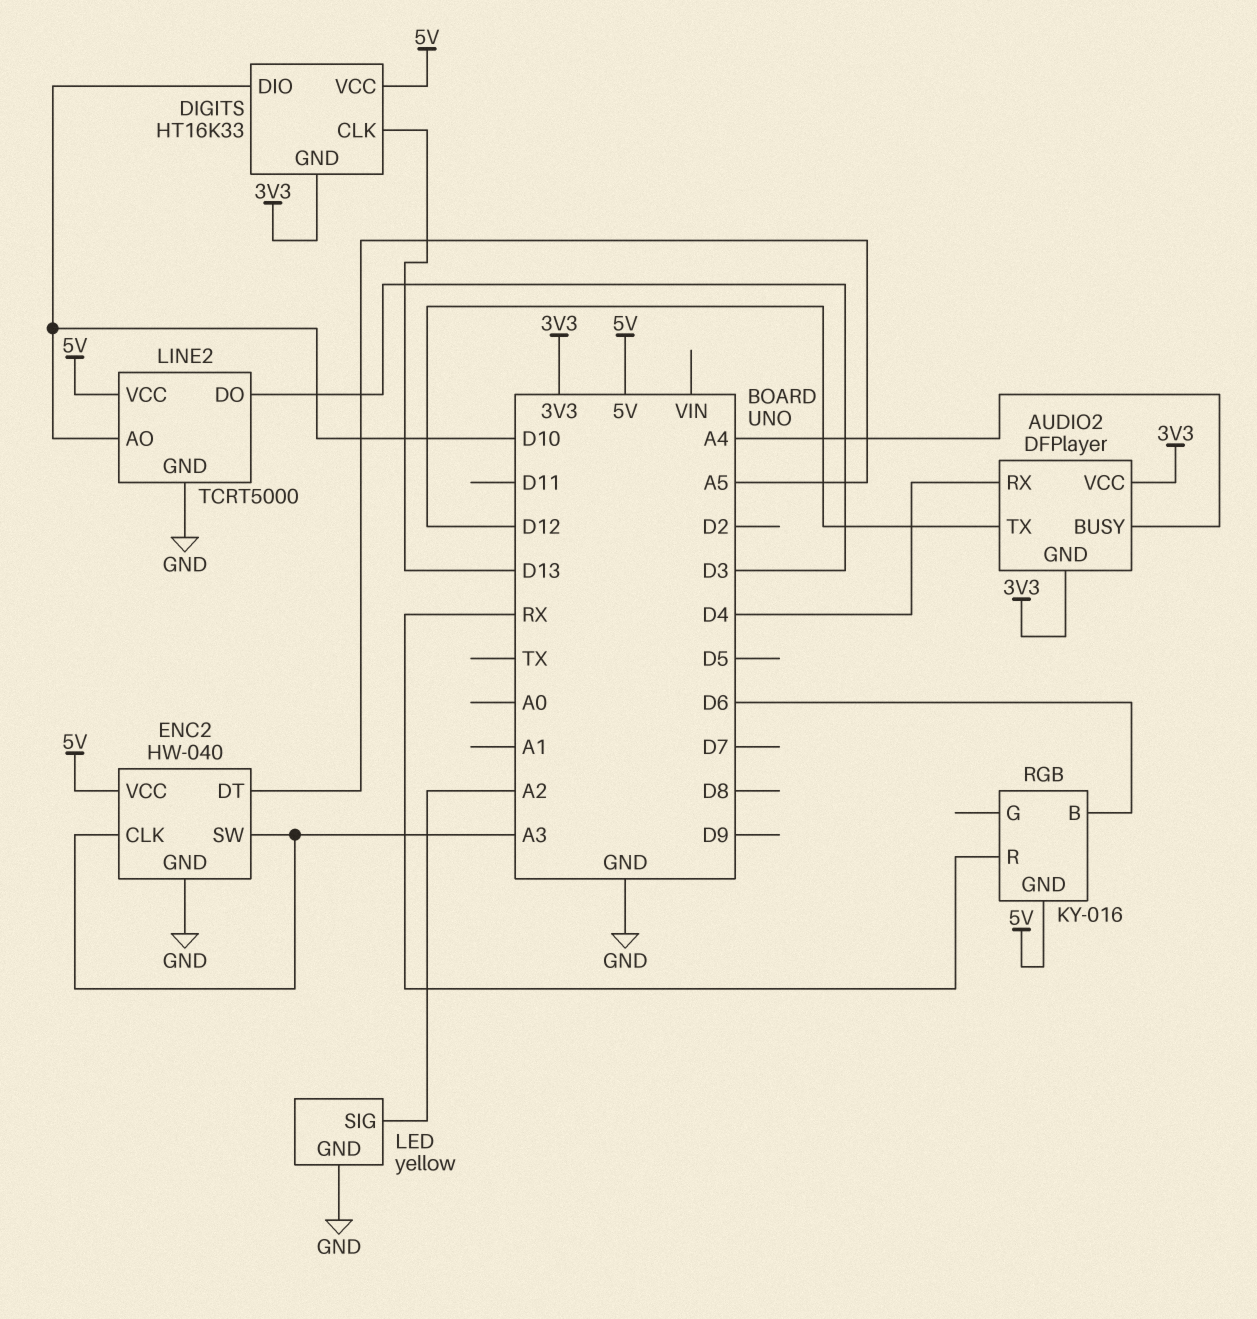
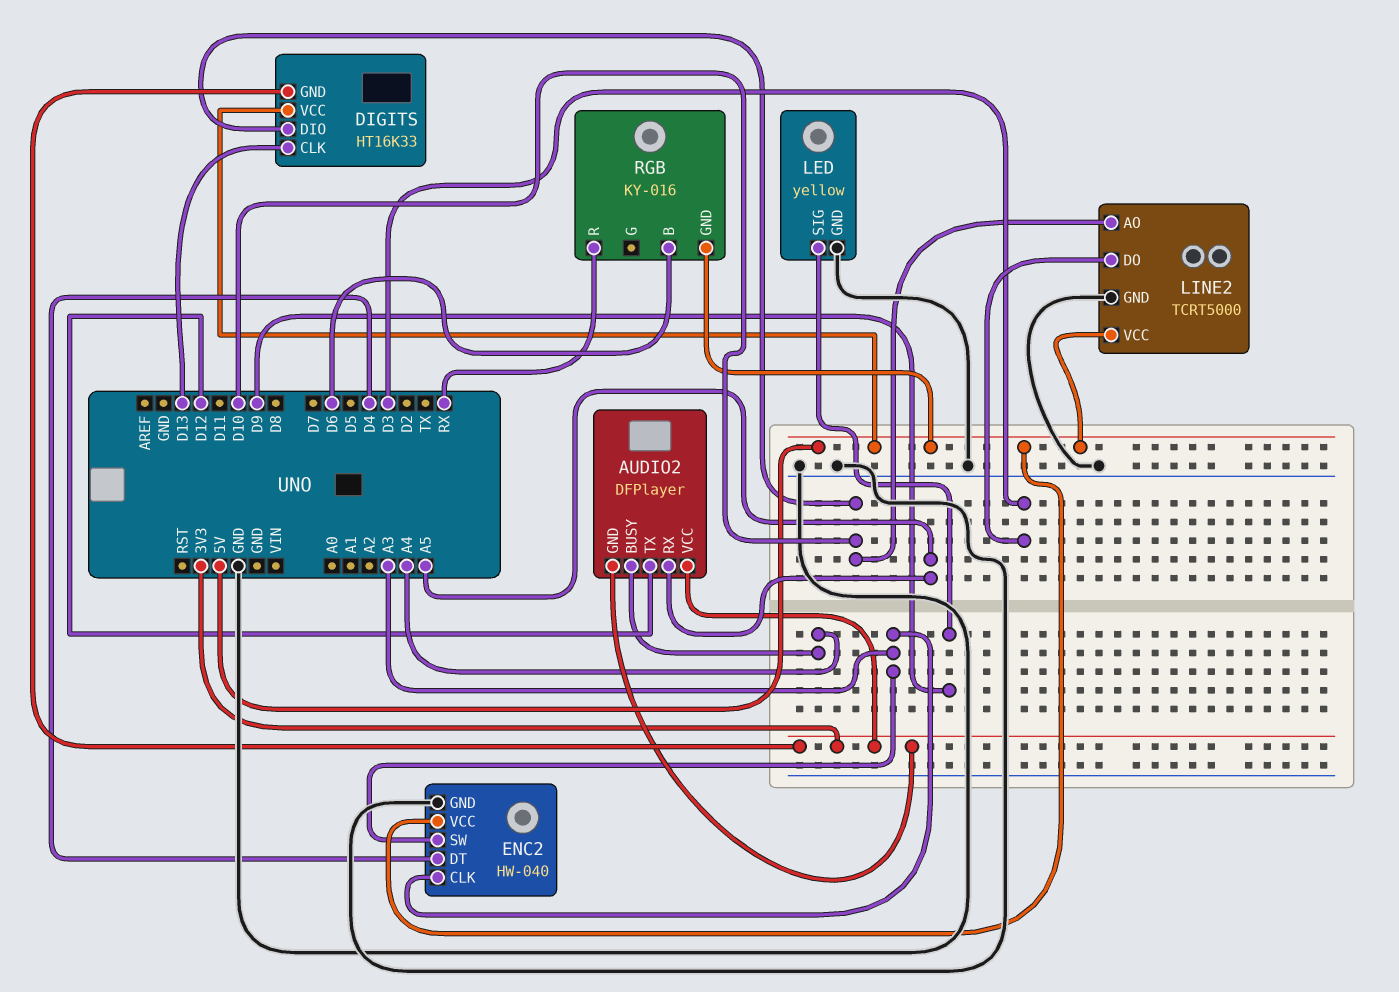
AUDIO2 pin RX: D4 -> A5
ENC2 pin DT: A5 -> D4
LED pin SIG: A2 -> D9

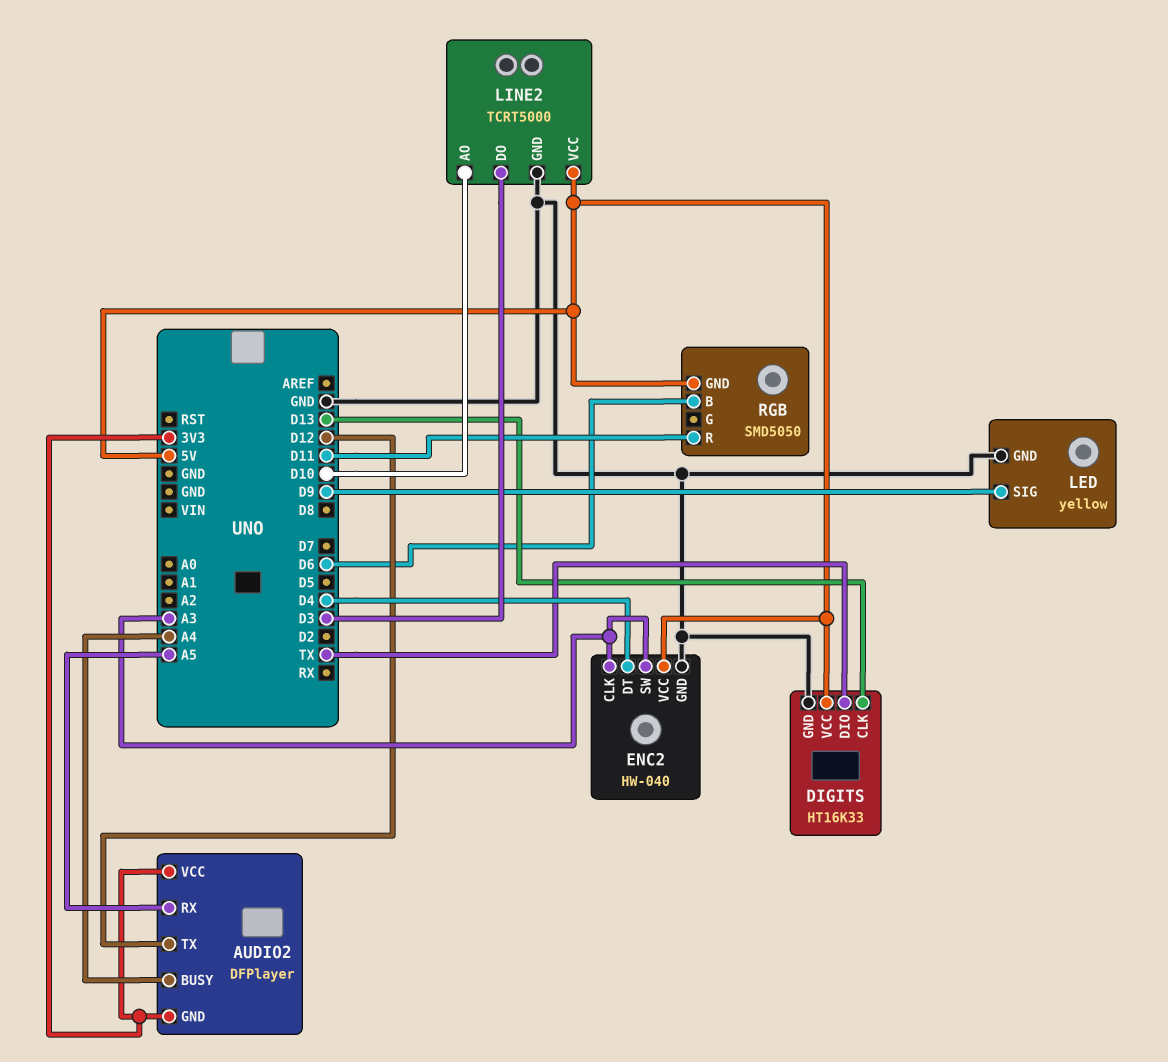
DIGITS pin DIO: D10 -> TX
DIGITS pin GND: 3V3 -> GND
RGB: KY-016 -> SMD5050
RGB pin R: RX -> D11

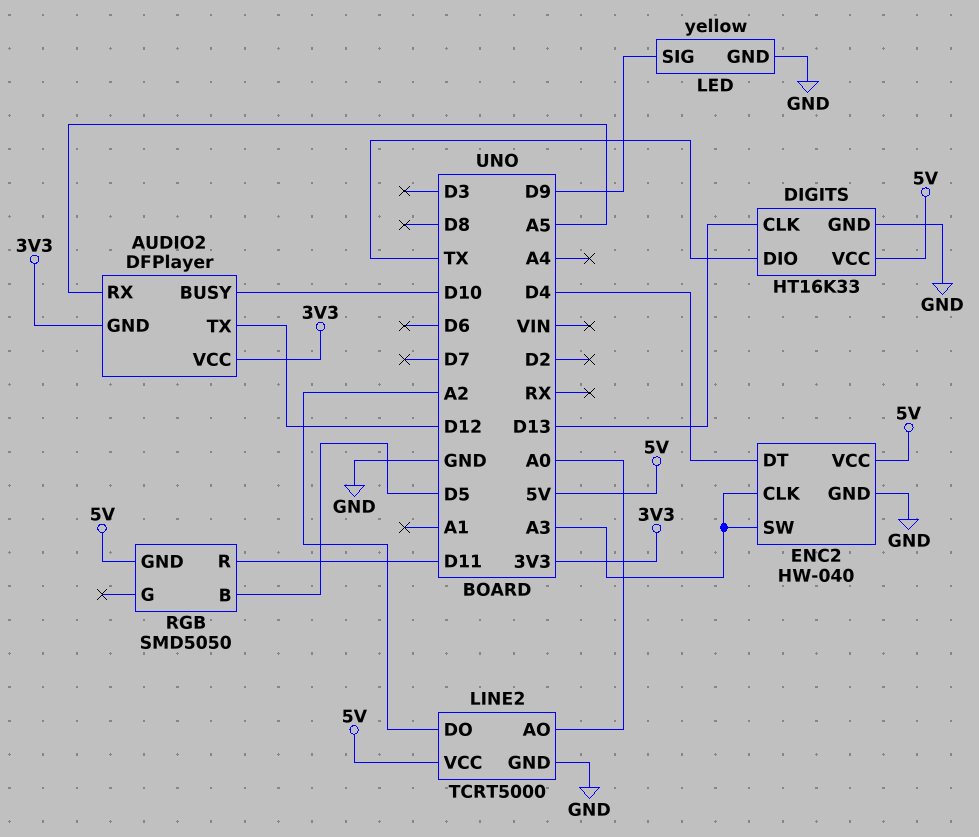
AUDIO2 pin BUSY: A4 -> D10
LINE2 pin AO: D10 -> A0
LINE2 pin DO: D3 -> A2
RGB pin B: D6 -> D5

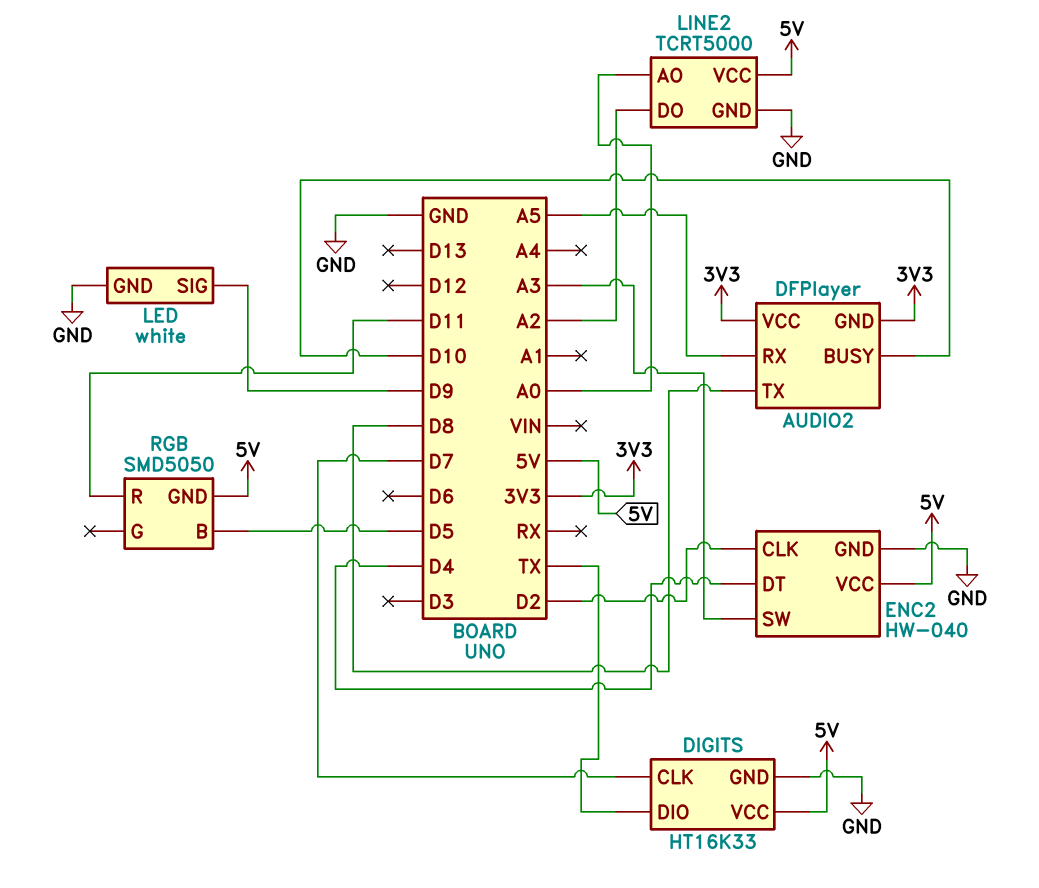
AUDIO2 pin TX: D12 -> D8
DIGITS pin CLK: D13 -> D7
ENC2 pin CLK: A3 -> D2
LED: yellow -> white

